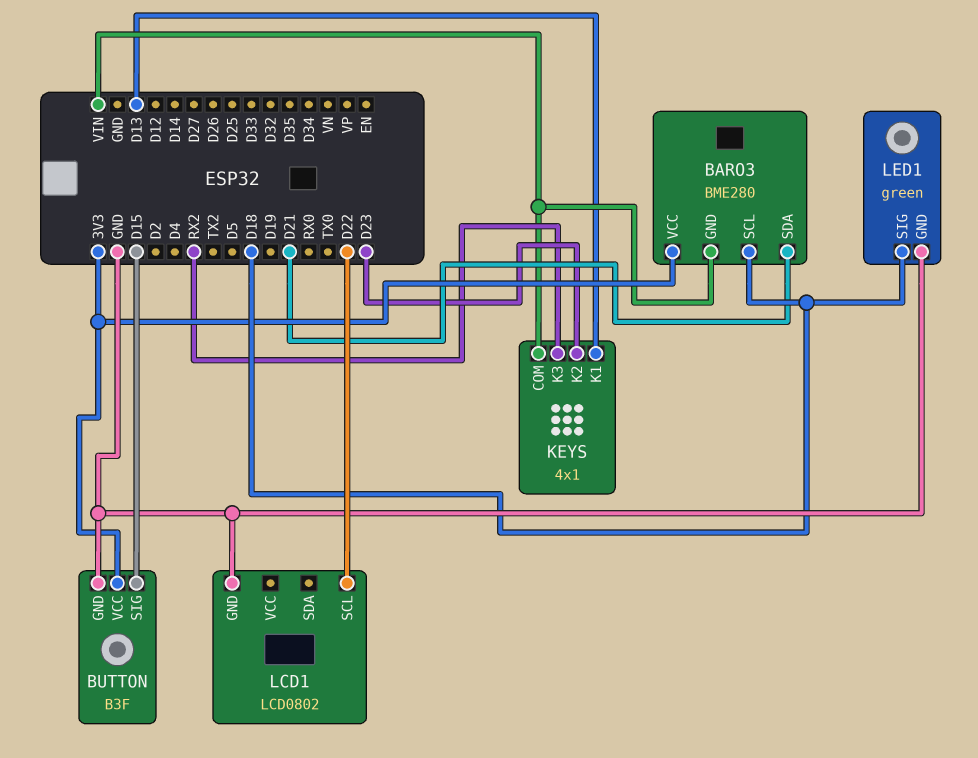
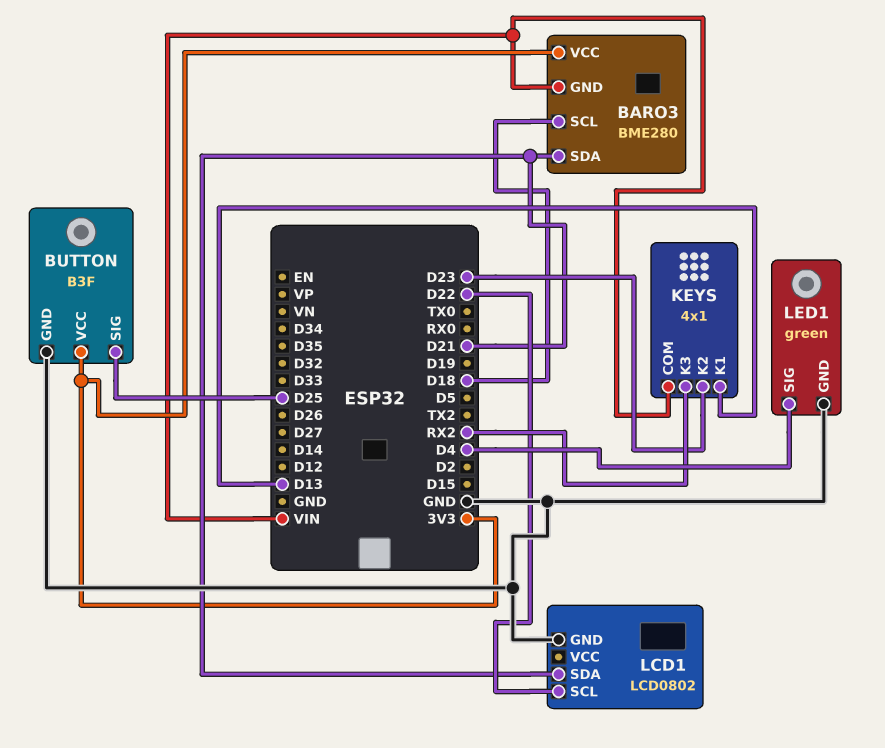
BUTTON pin SIG: D15 -> D25
LCD1 pin SDA: none -> D21
LED1 pin SIG: D18 -> D4

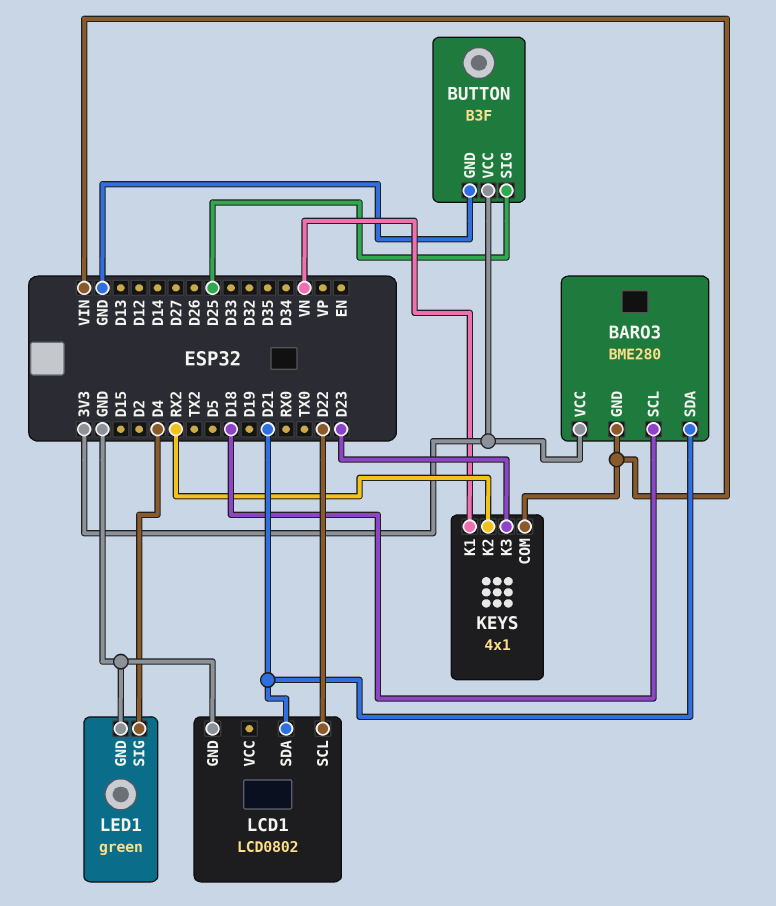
KEYS pin K1: D13 -> VN
KEYS pin K2: D23 -> RX2
KEYS pin K3: RX2 -> D23

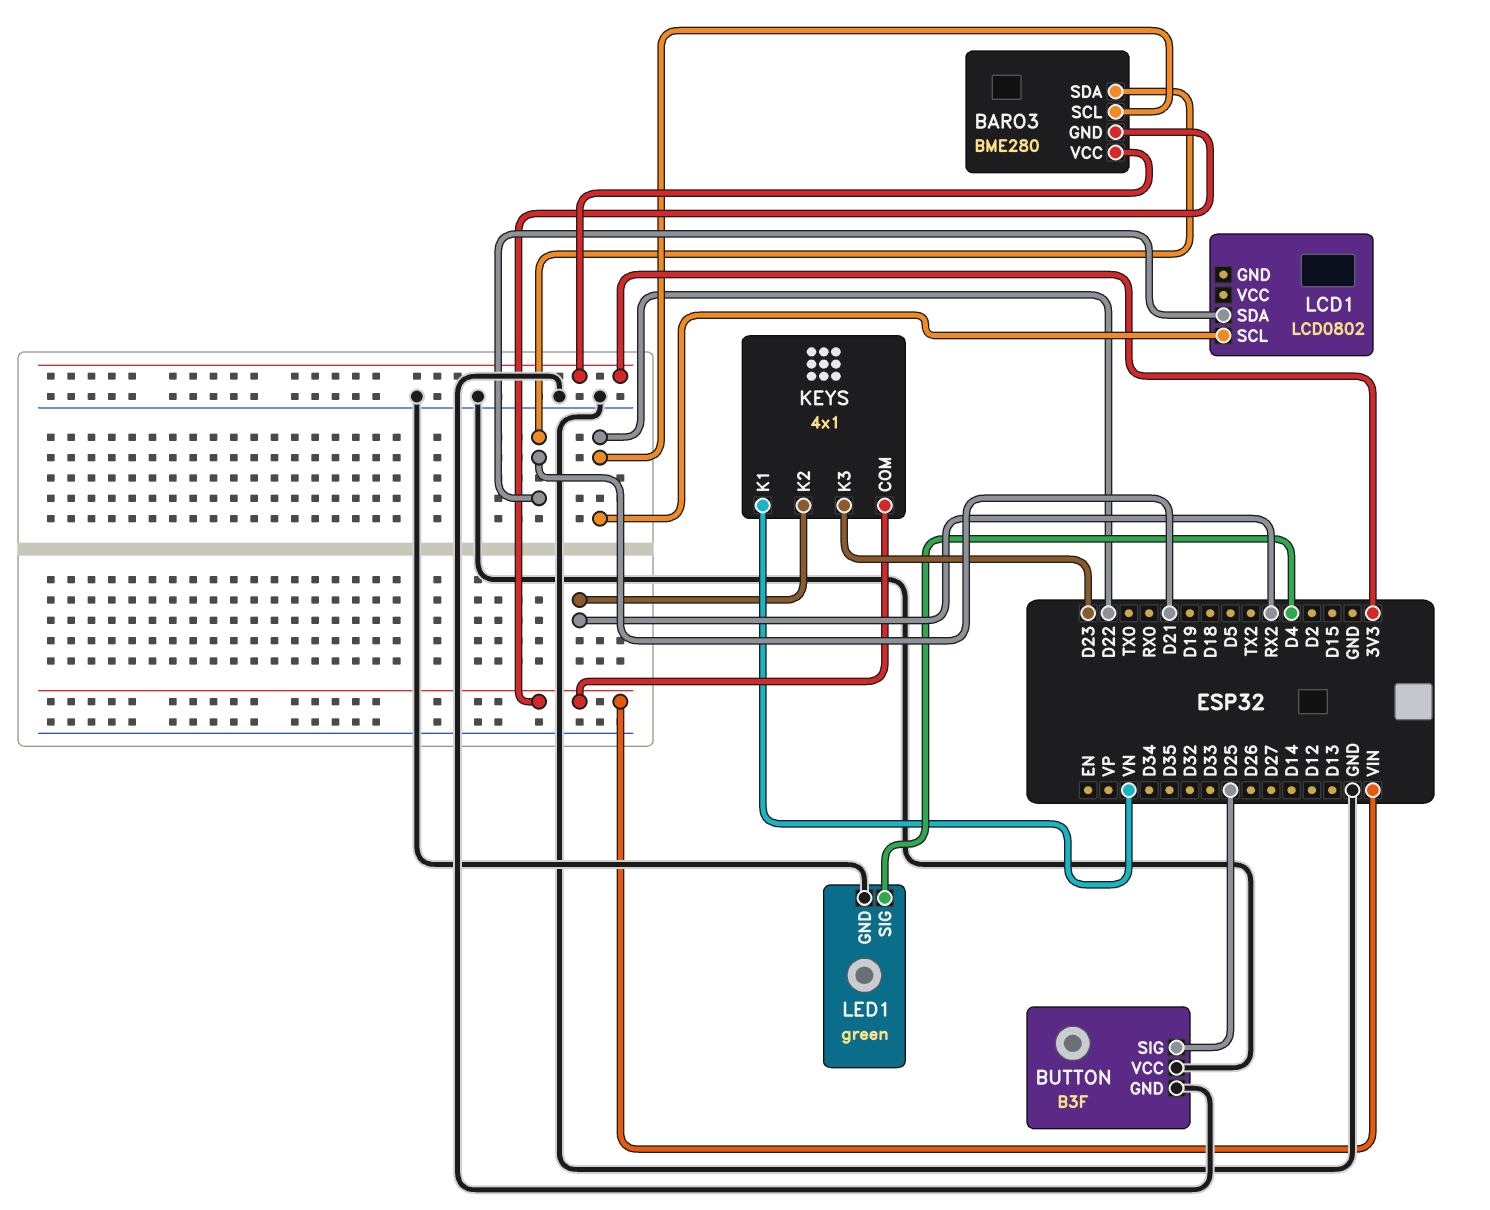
BARO3 pin SCL: D18 -> D22
BUTTON pin VCC: 3V3 -> GND
LCD1 pin GND: GND -> none

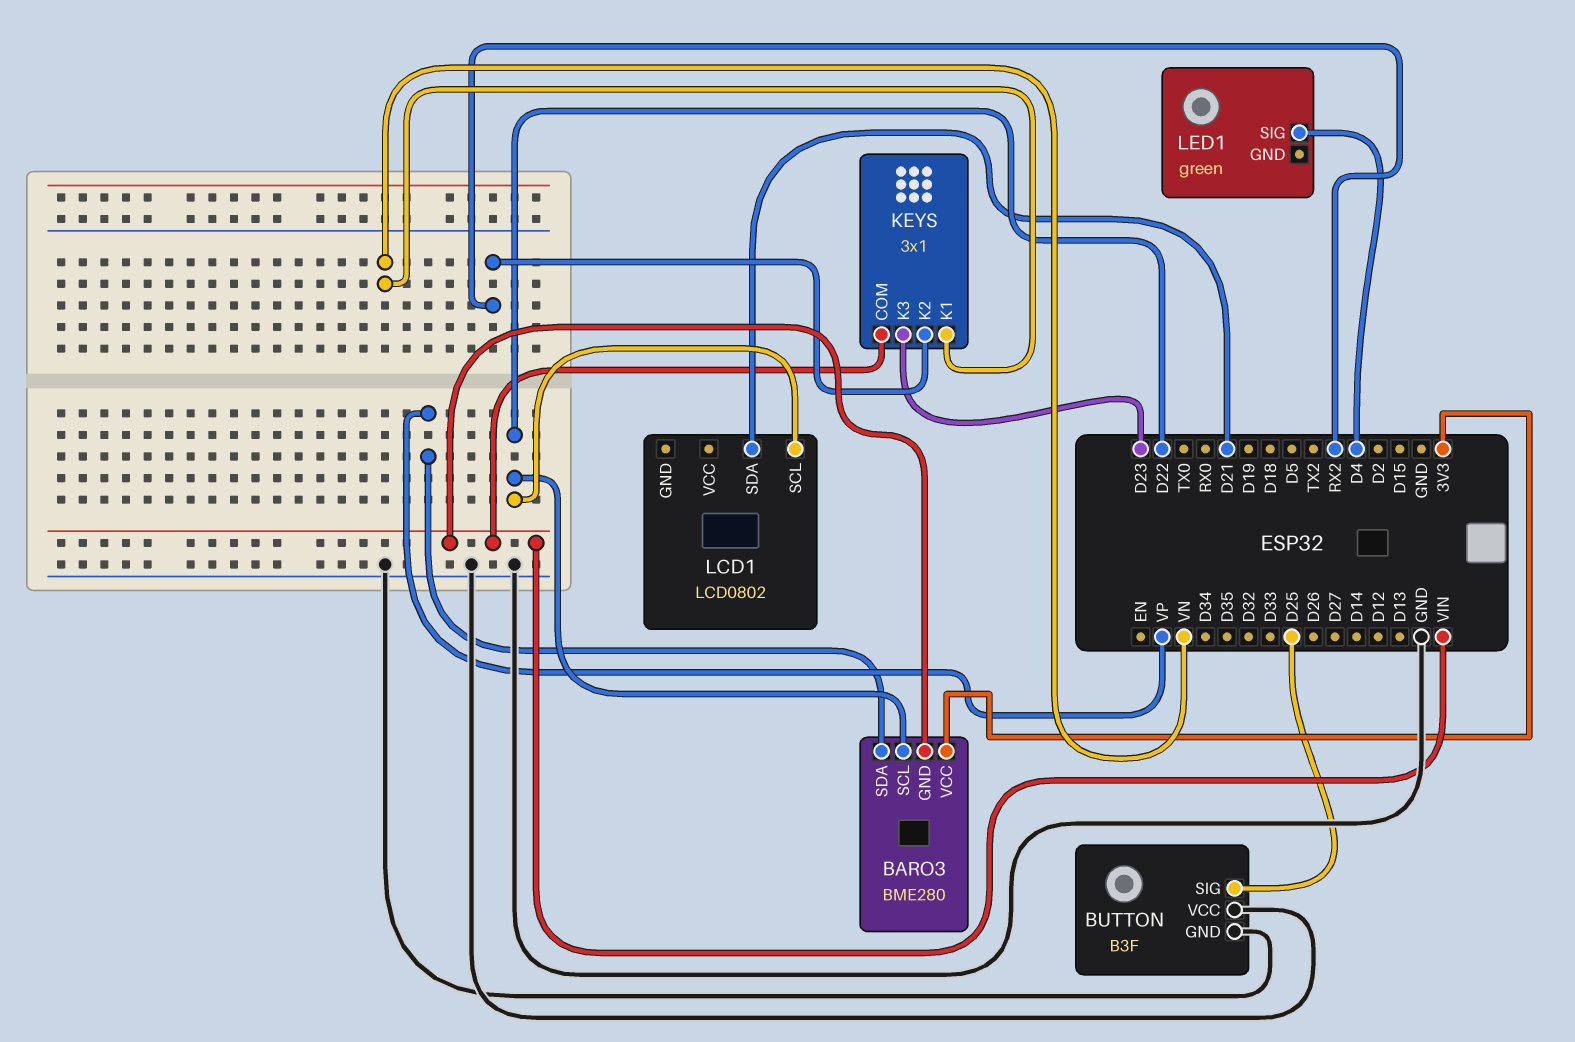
BARO3 pin SDA: D21 -> VP
KEYS: 4x1 -> 3x1
LED1 pin GND: GND -> none

